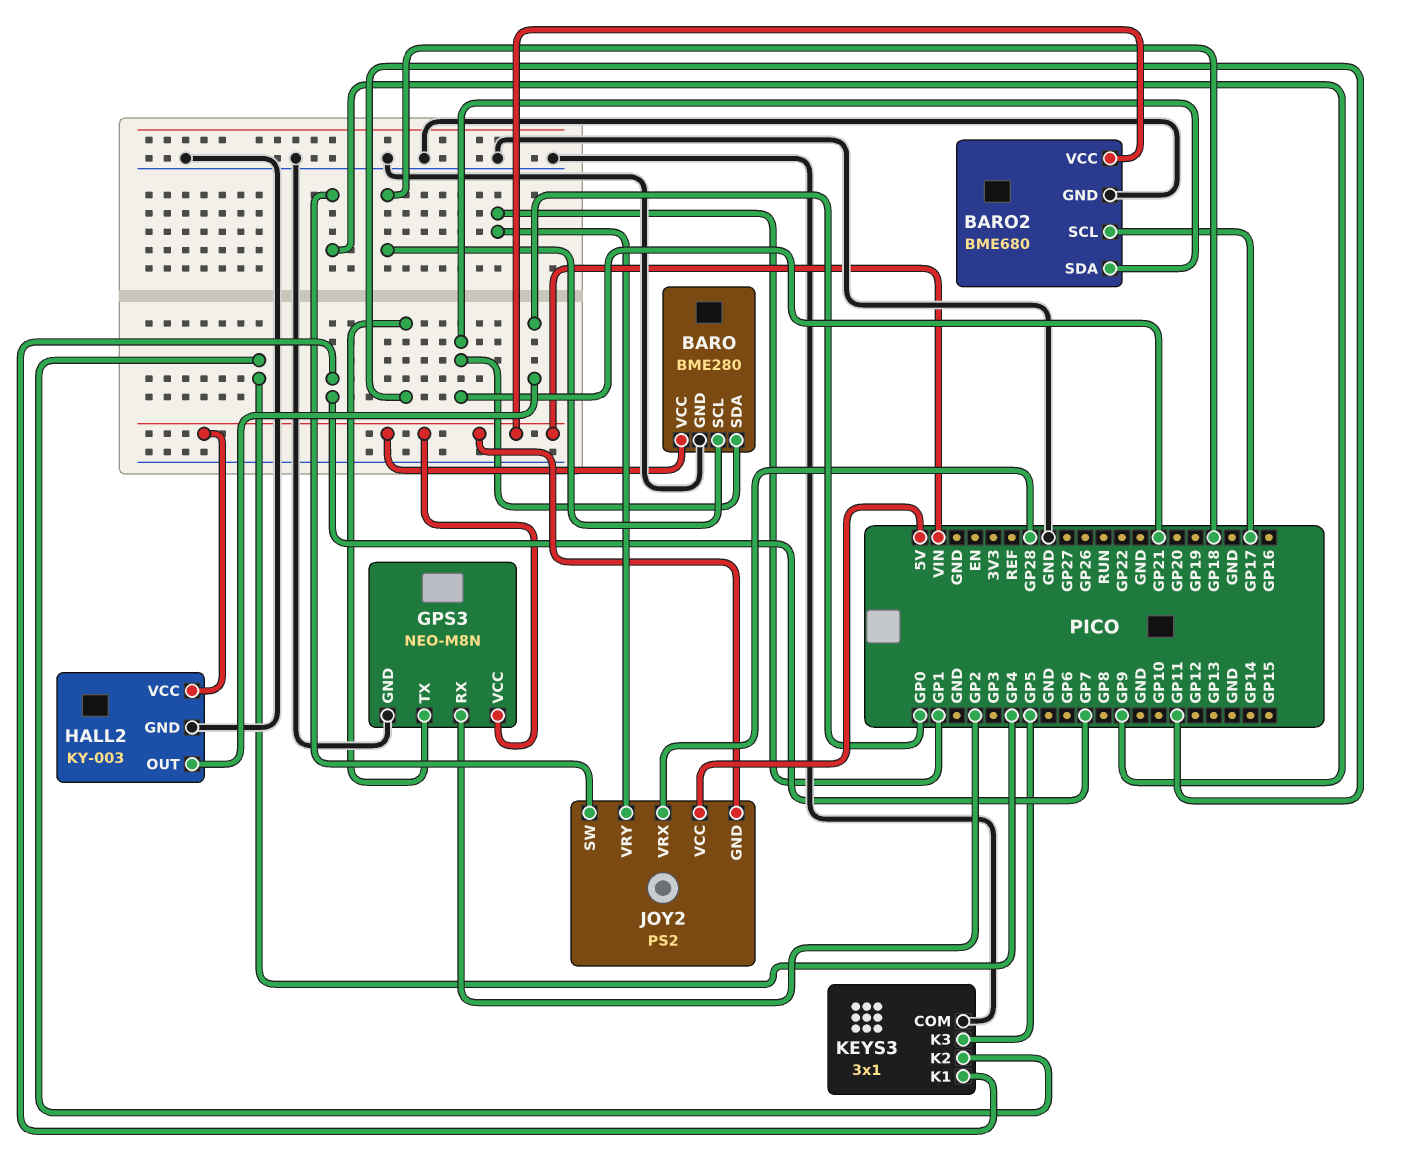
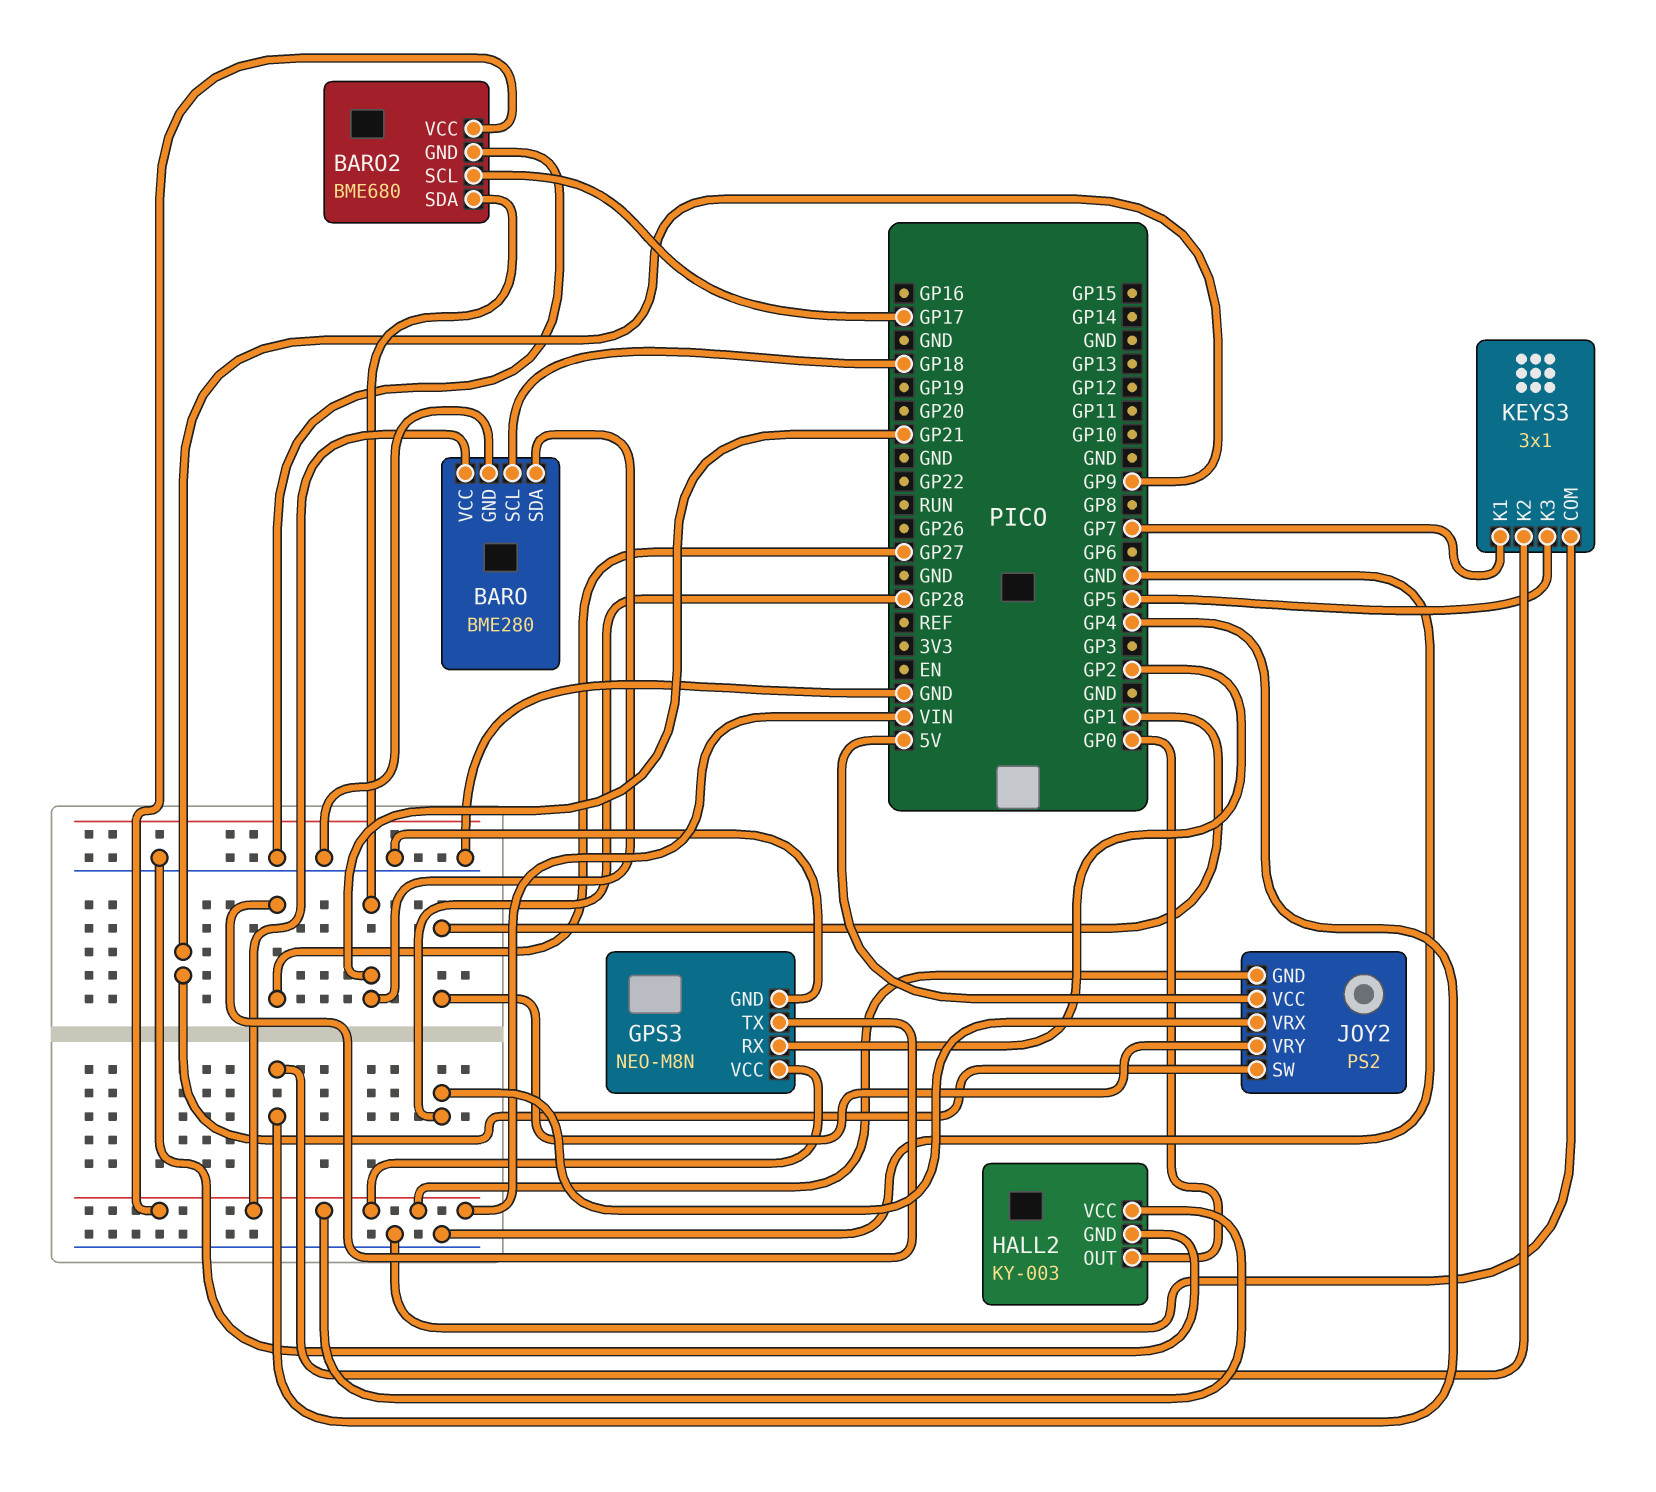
GPS3 pin TX: GP11 -> GP27

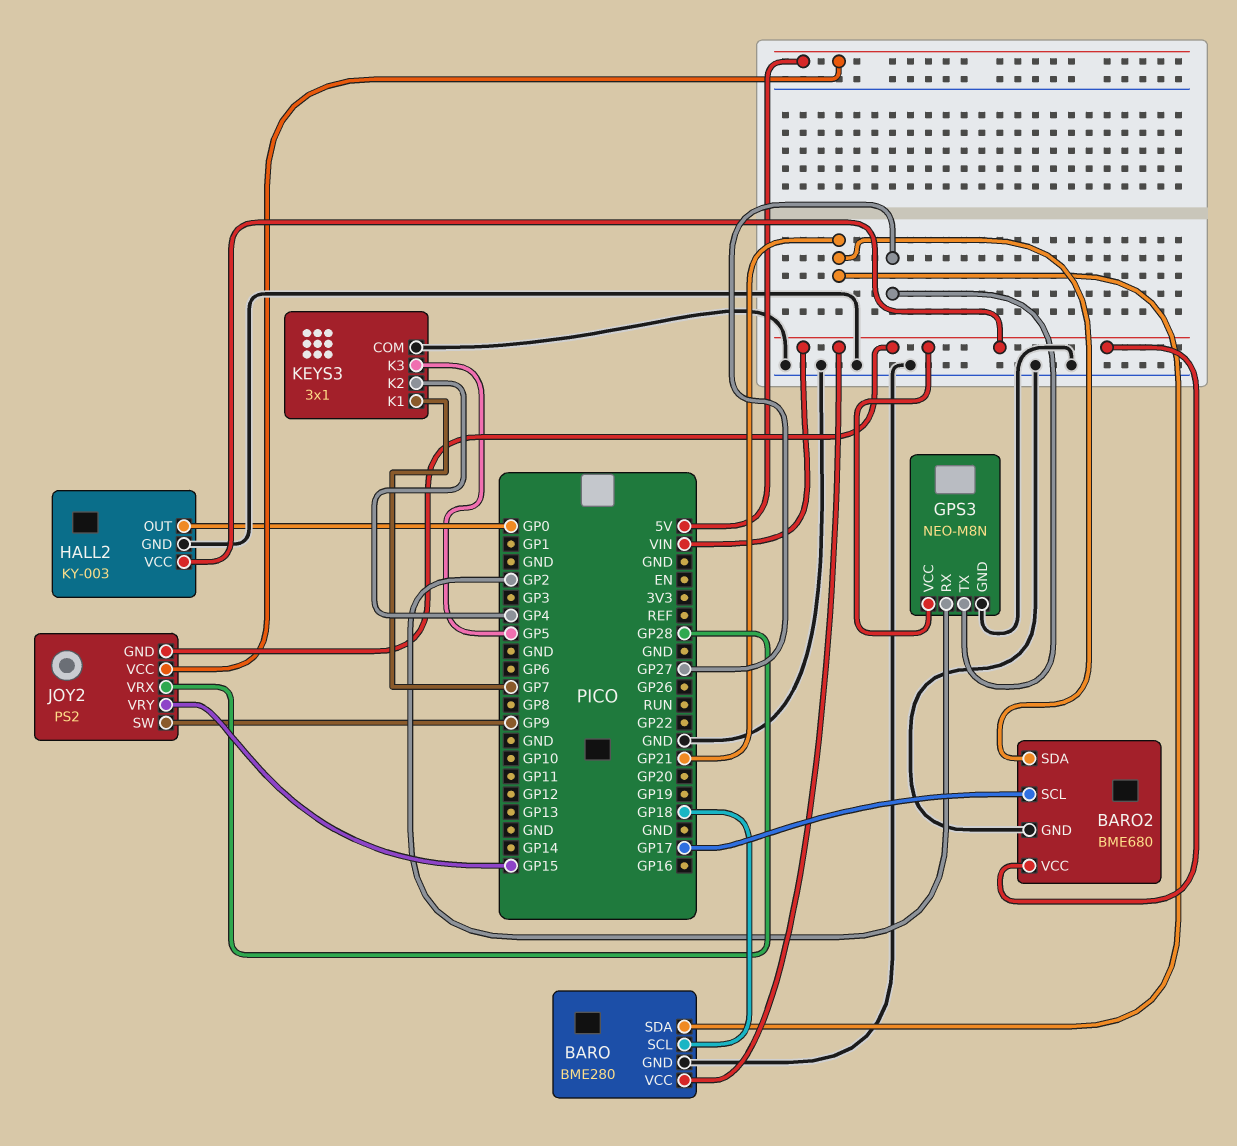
JOY2 pin VRY: GP1 -> GP15

